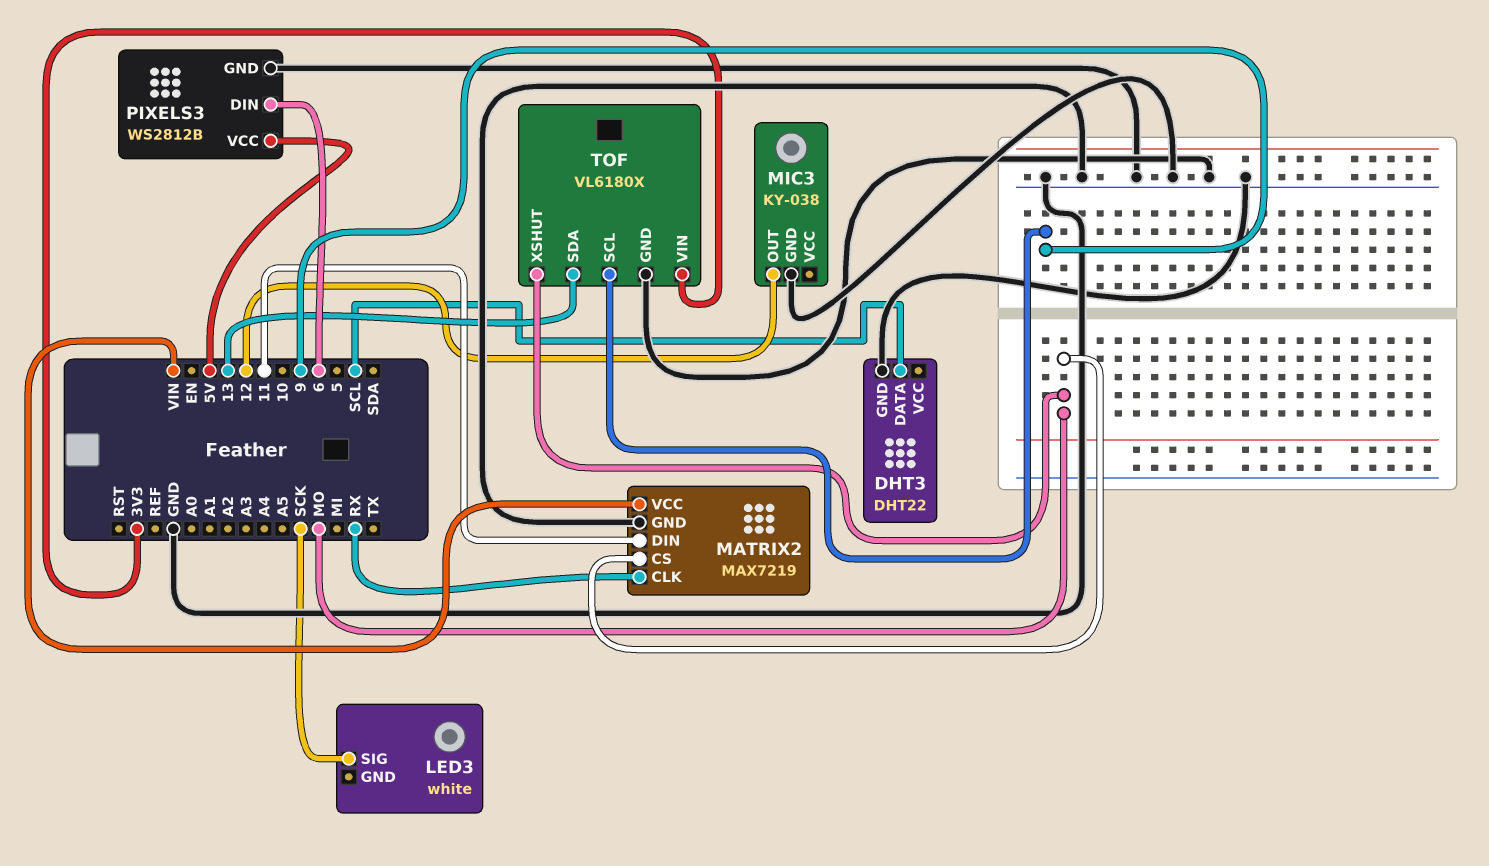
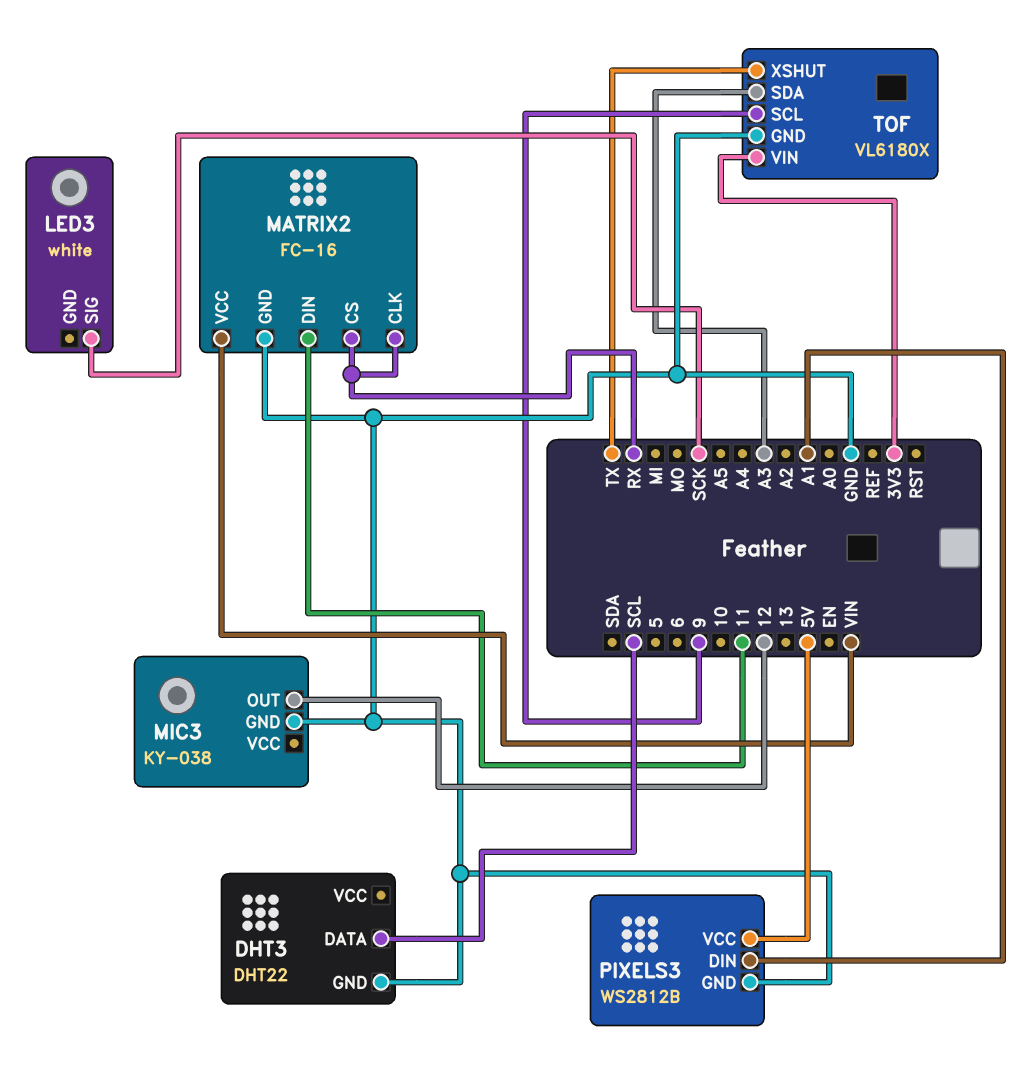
MATRIX2: MAX7219 -> FC-16
MATRIX2 pin CS: MO -> RX
PIXELS3 pin DIN: 6 -> A1
TOF pin SDA: 13 -> A3
TOF pin XSHUT: MO -> TX

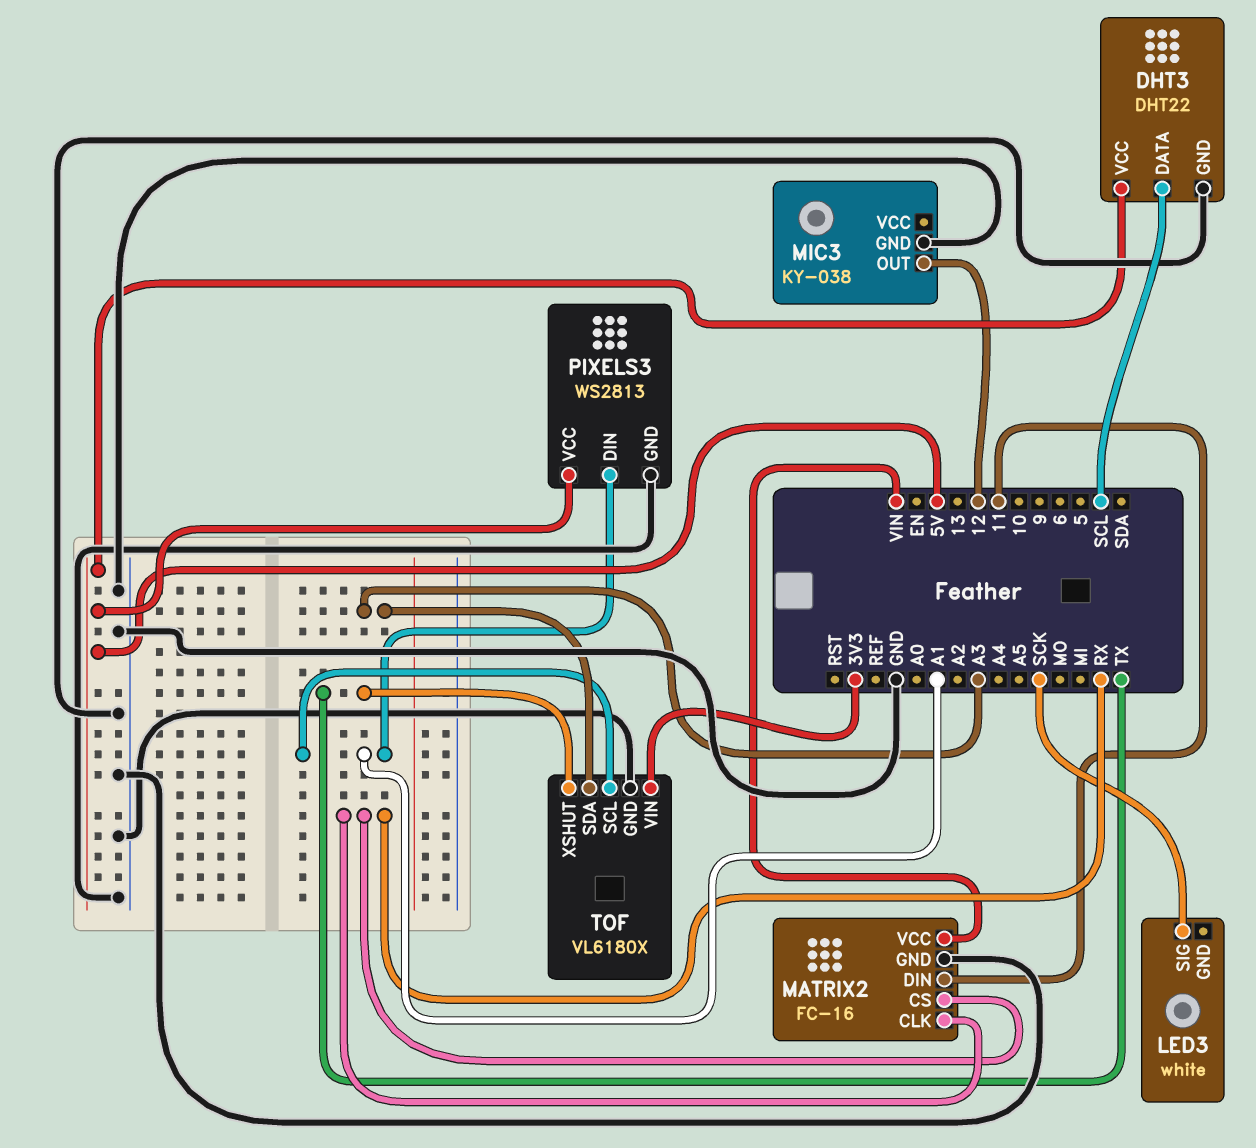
DHT3 pin VCC: none -> 5V
PIXELS3: WS2812B -> WS2813
TOF pin SCL: 9 -> A1

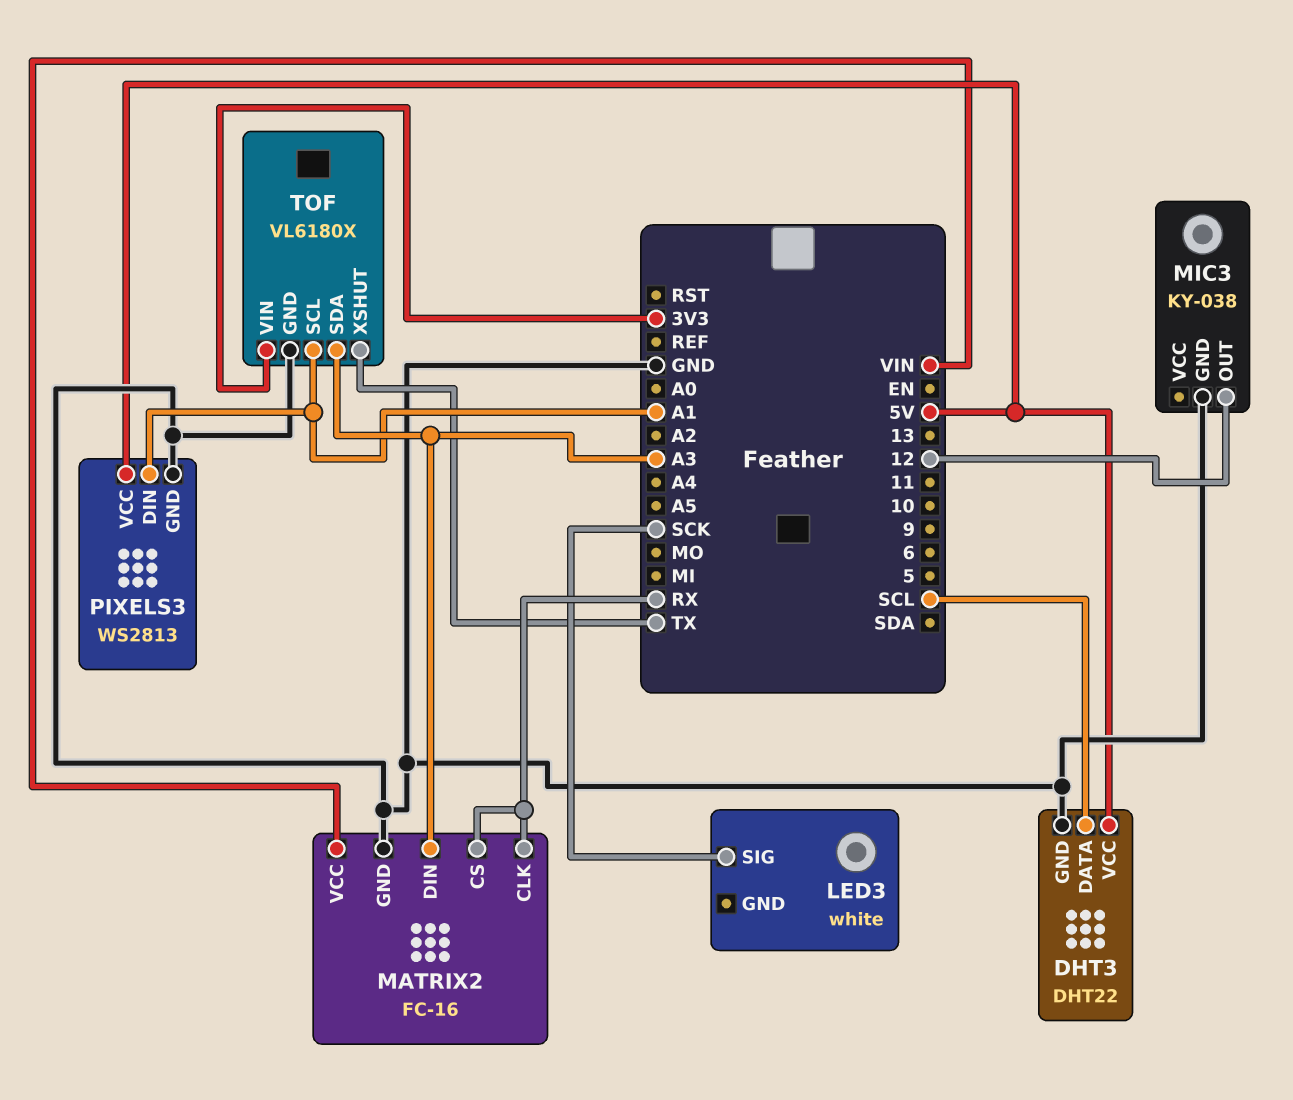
MATRIX2 pin DIN: 11 -> A3

